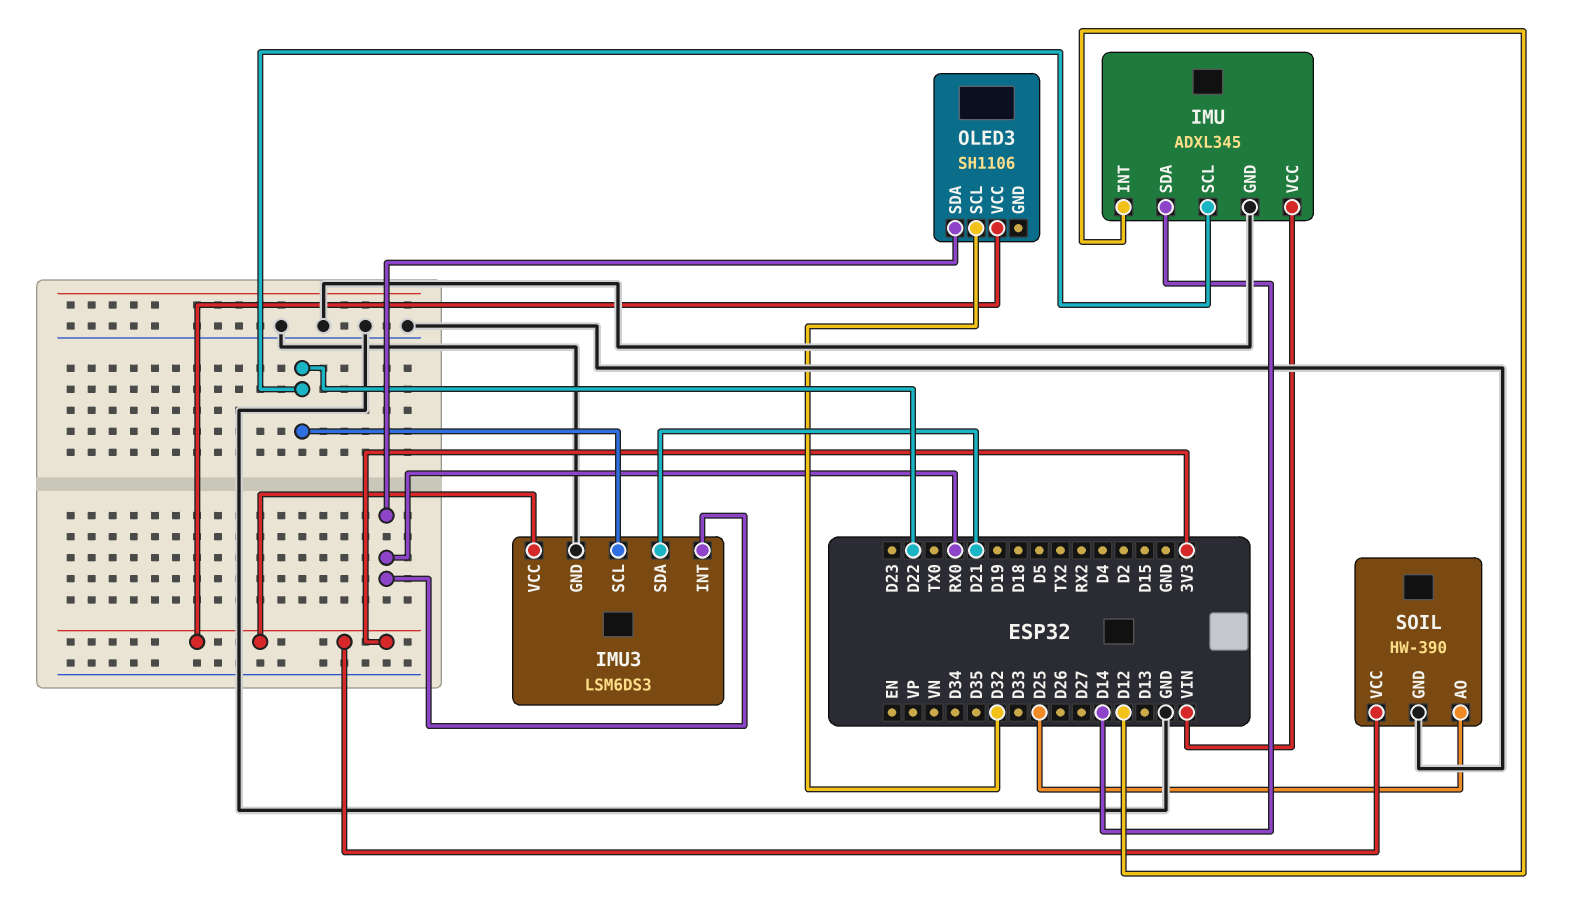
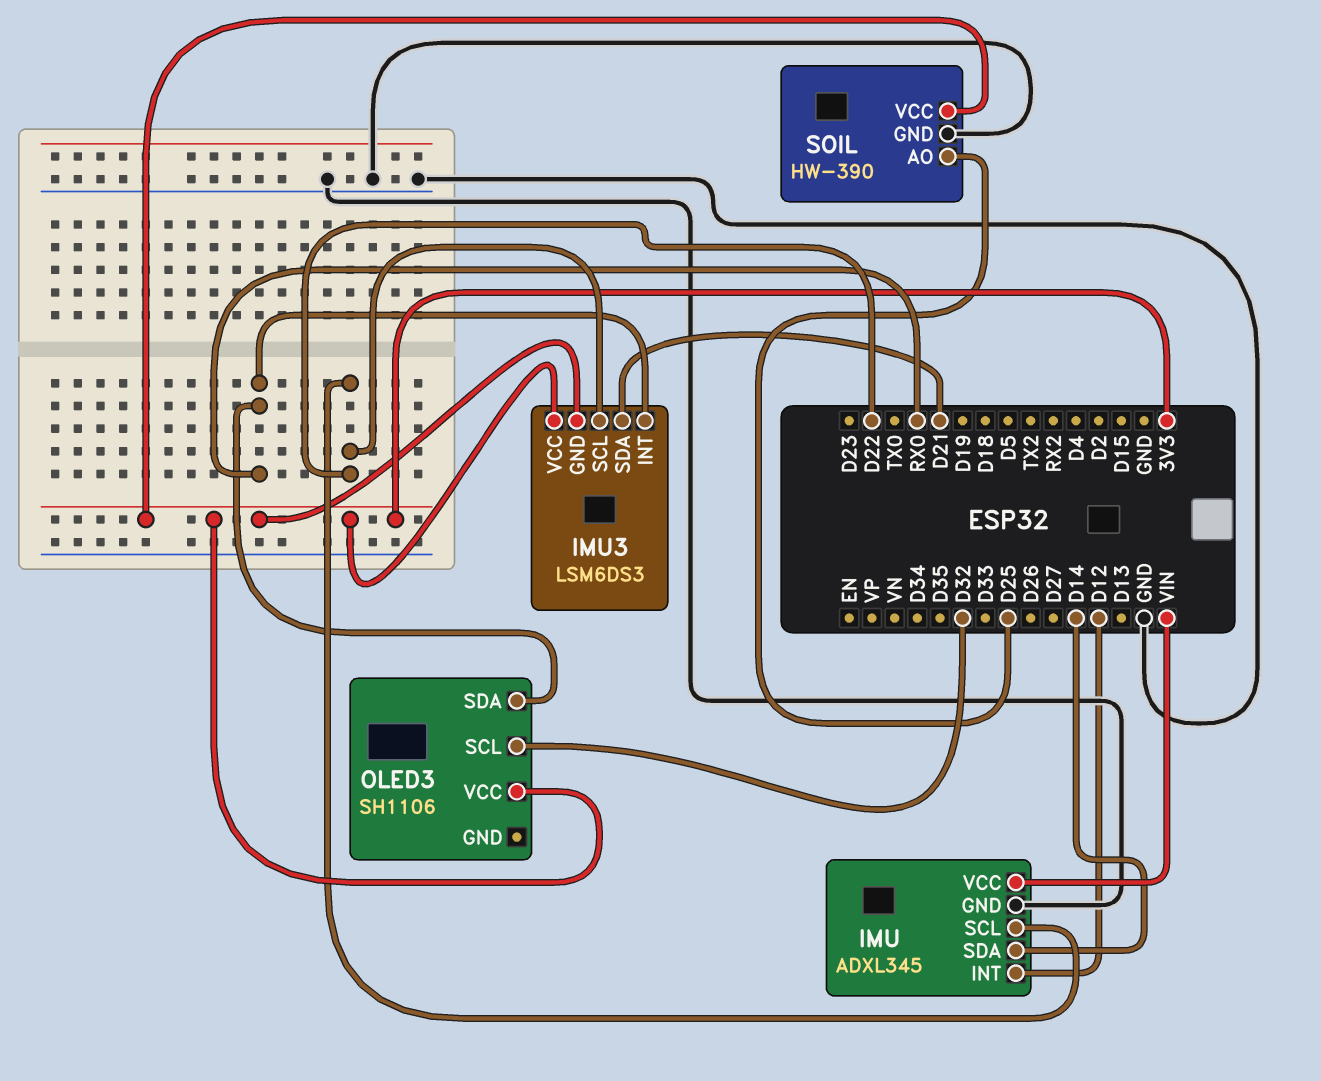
IMU3 pin GND: GND -> 3V3

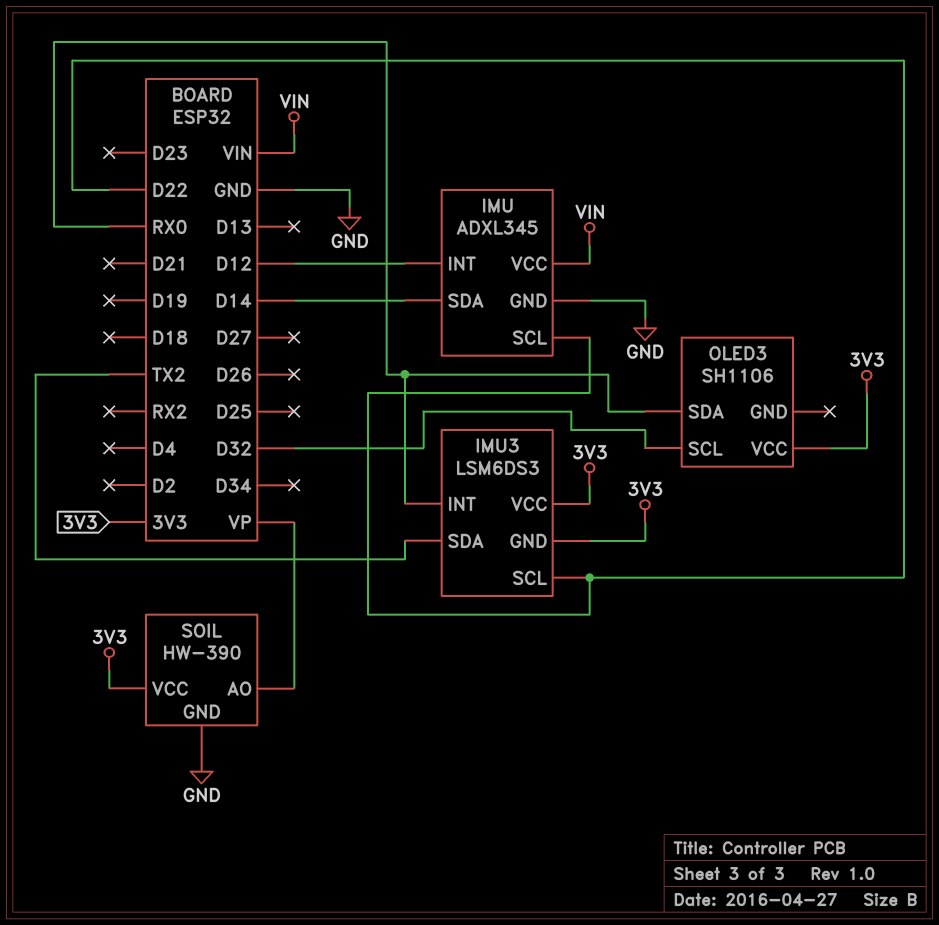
IMU3 pin SDA: D21 -> TX2
SOIL pin AO: D25 -> VP

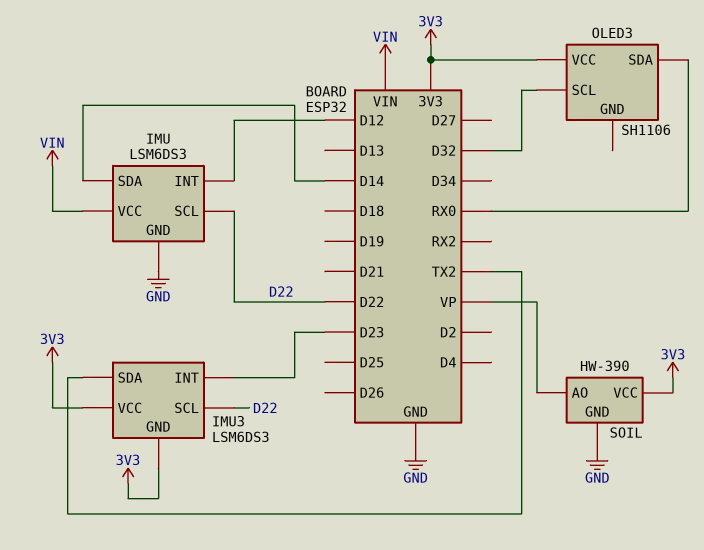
IMU: ADXL345 -> LSM6DS3
IMU3 pin INT: RX0 -> D23

